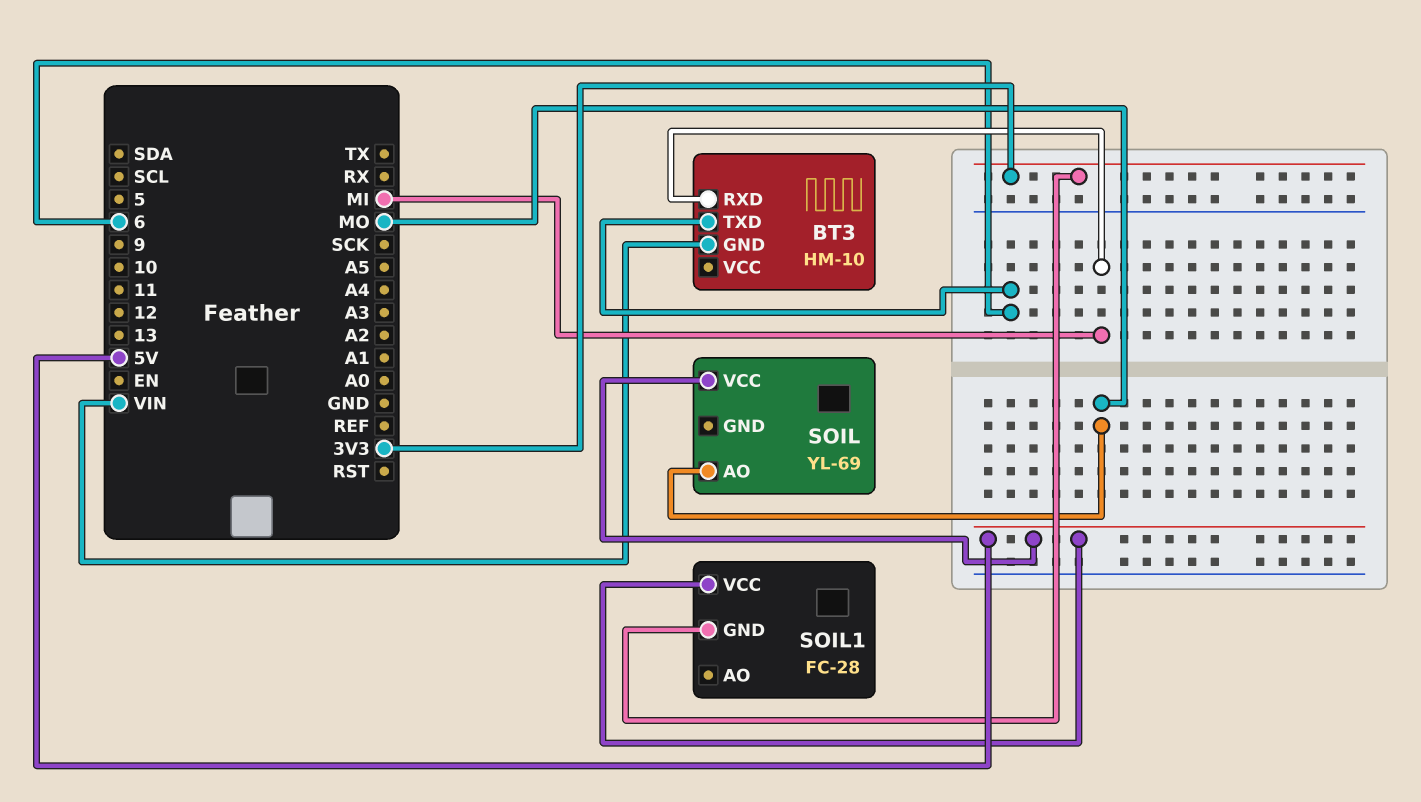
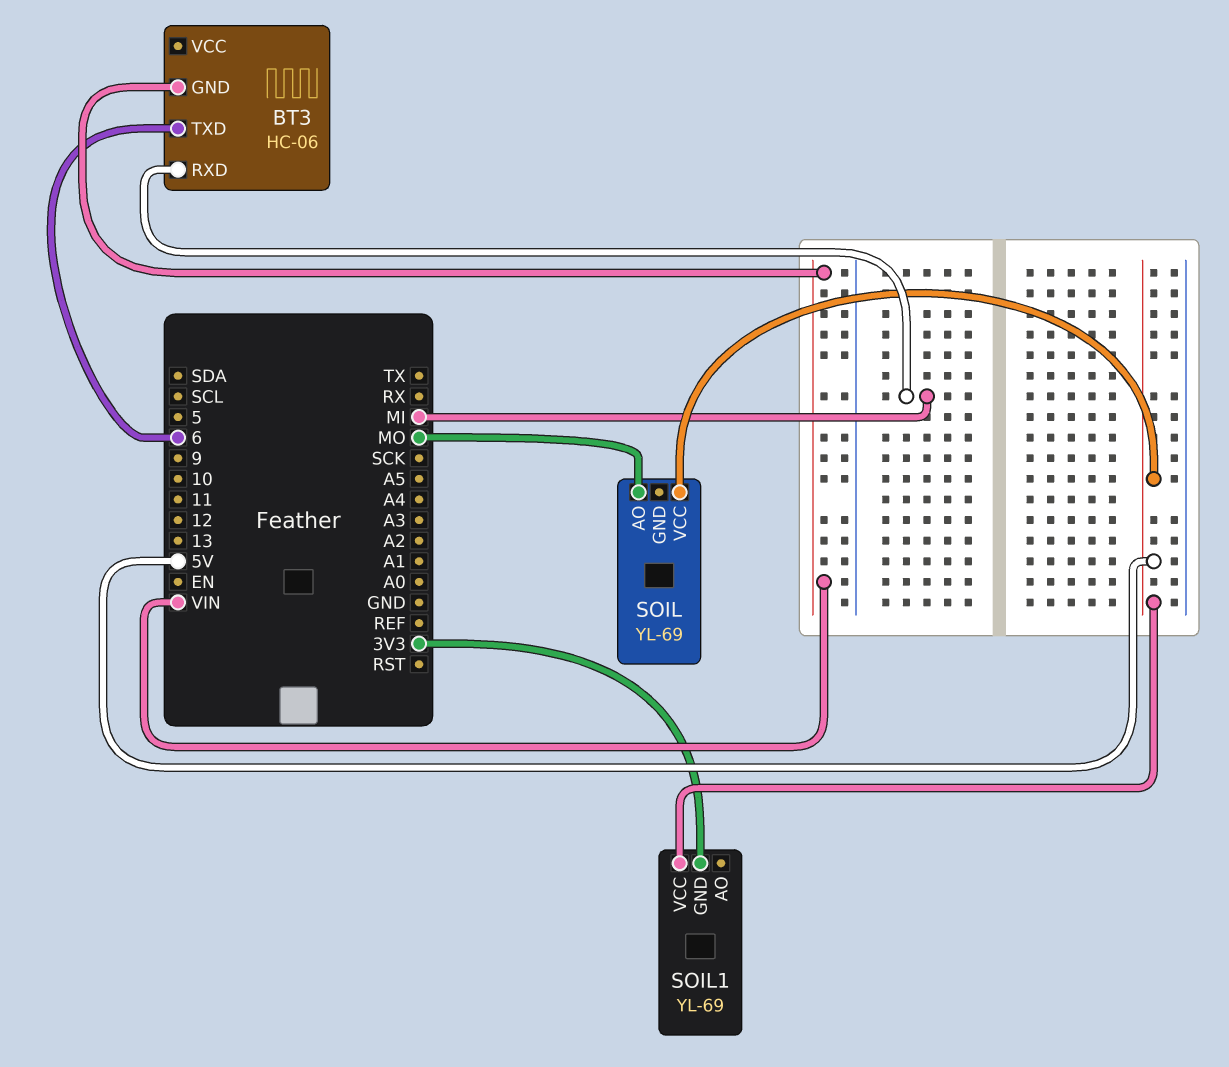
BT3: HM-10 -> HC-06
SOIL1: FC-28 -> YL-69

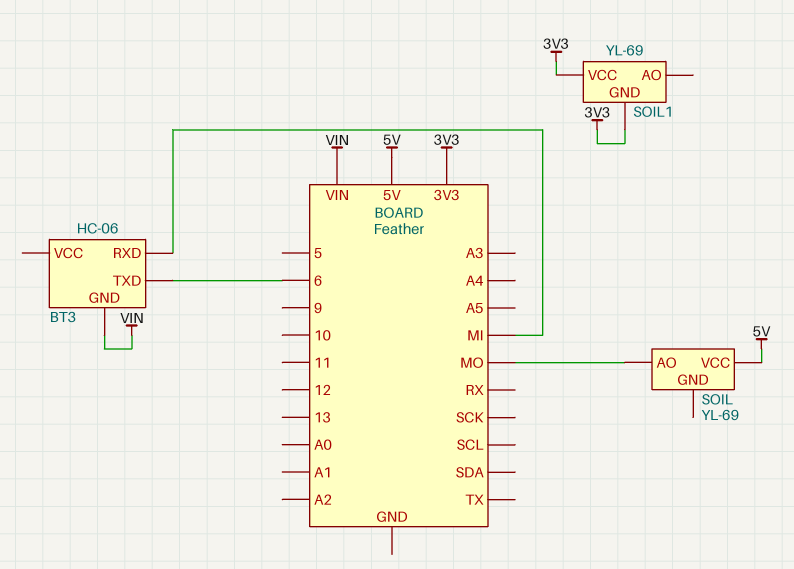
SOIL1 pin VCC: 5V -> 3V3

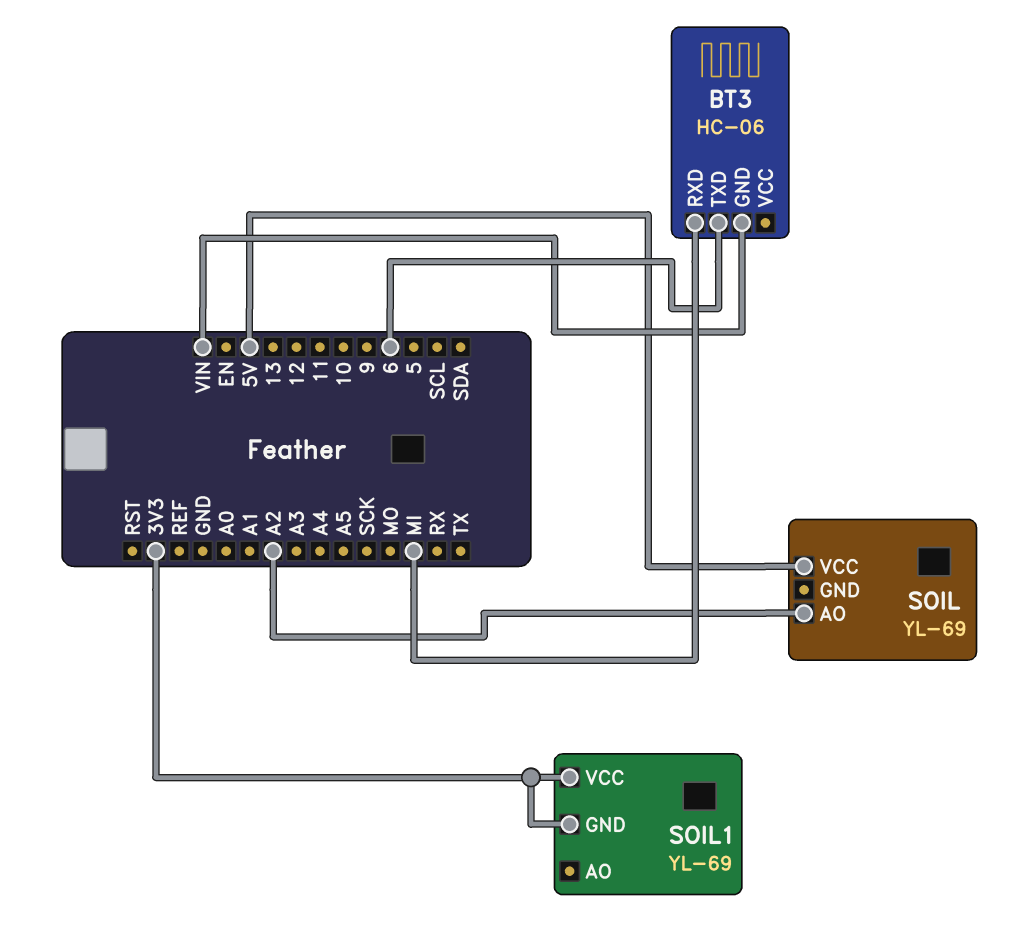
SOIL pin AO: MO -> A2

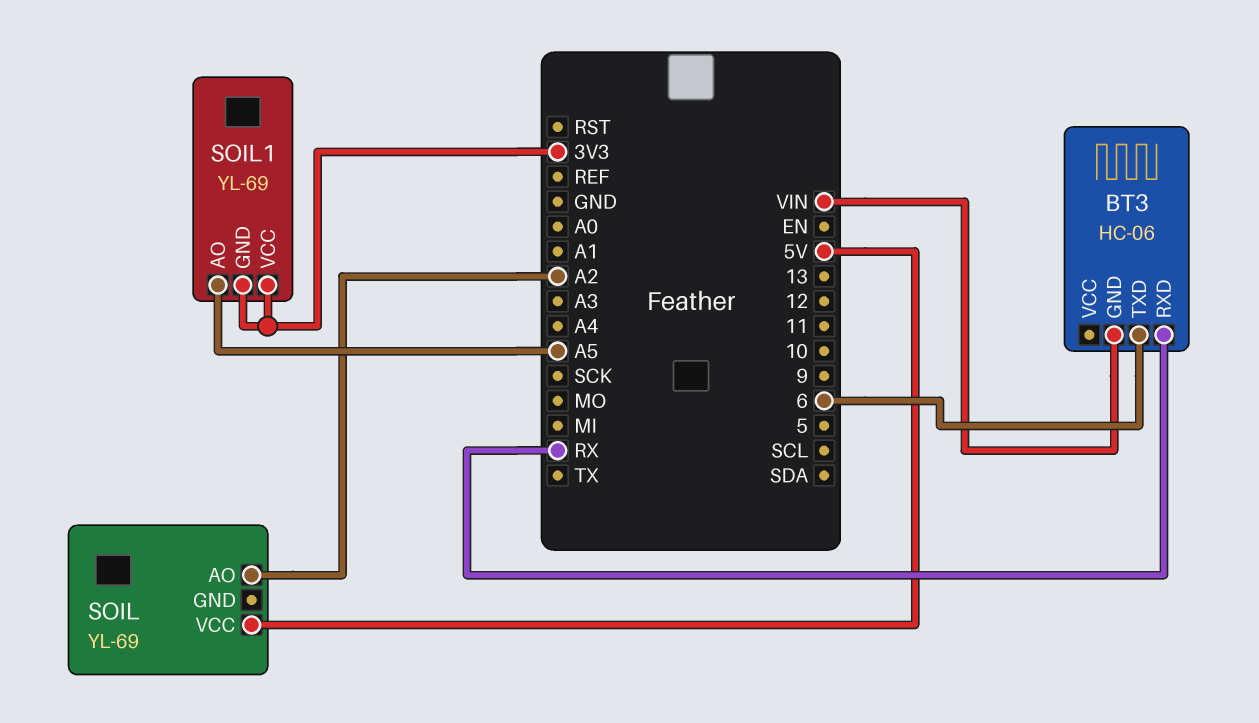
BT3 pin RXD: MI -> RX
SOIL1 pin AO: none -> A5

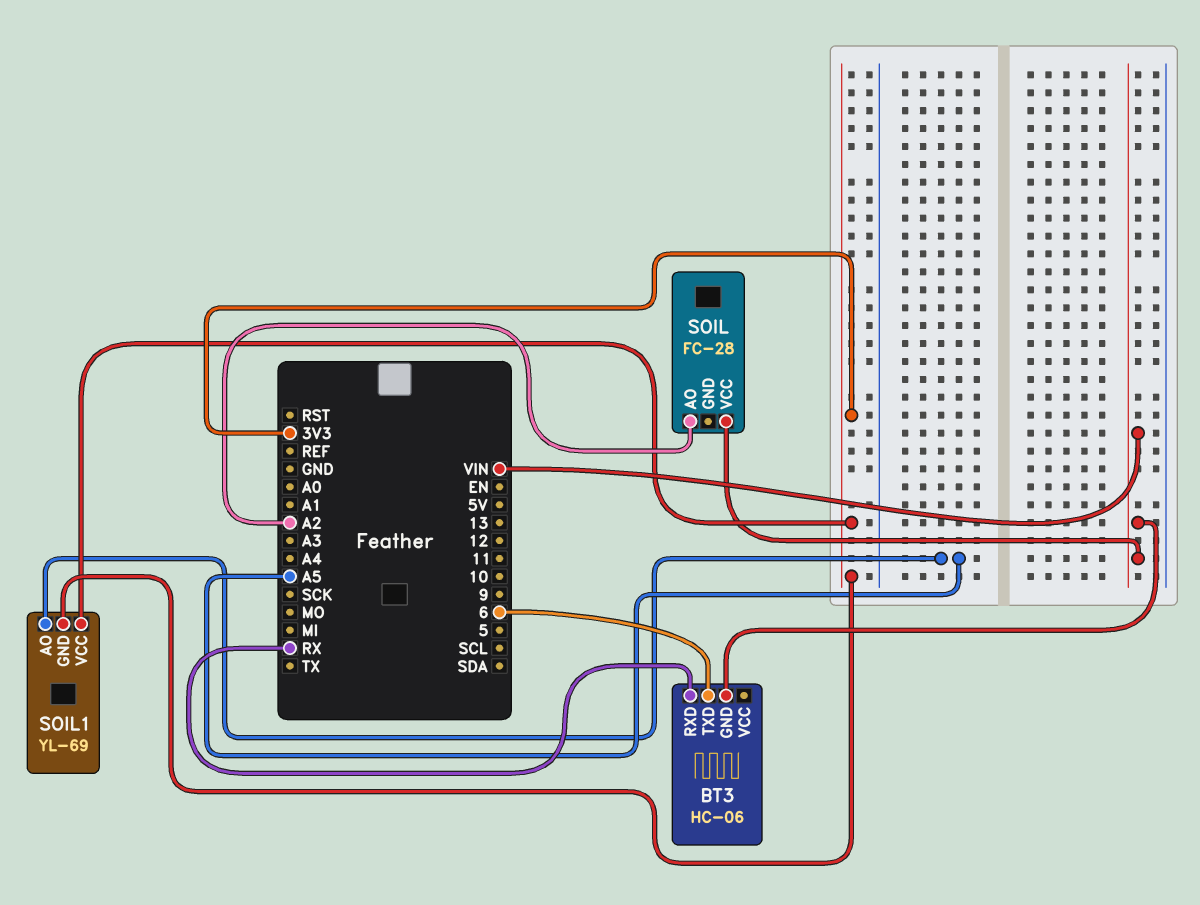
SOIL: YL-69 -> FC-28
SOIL pin VCC: 5V -> VIN

